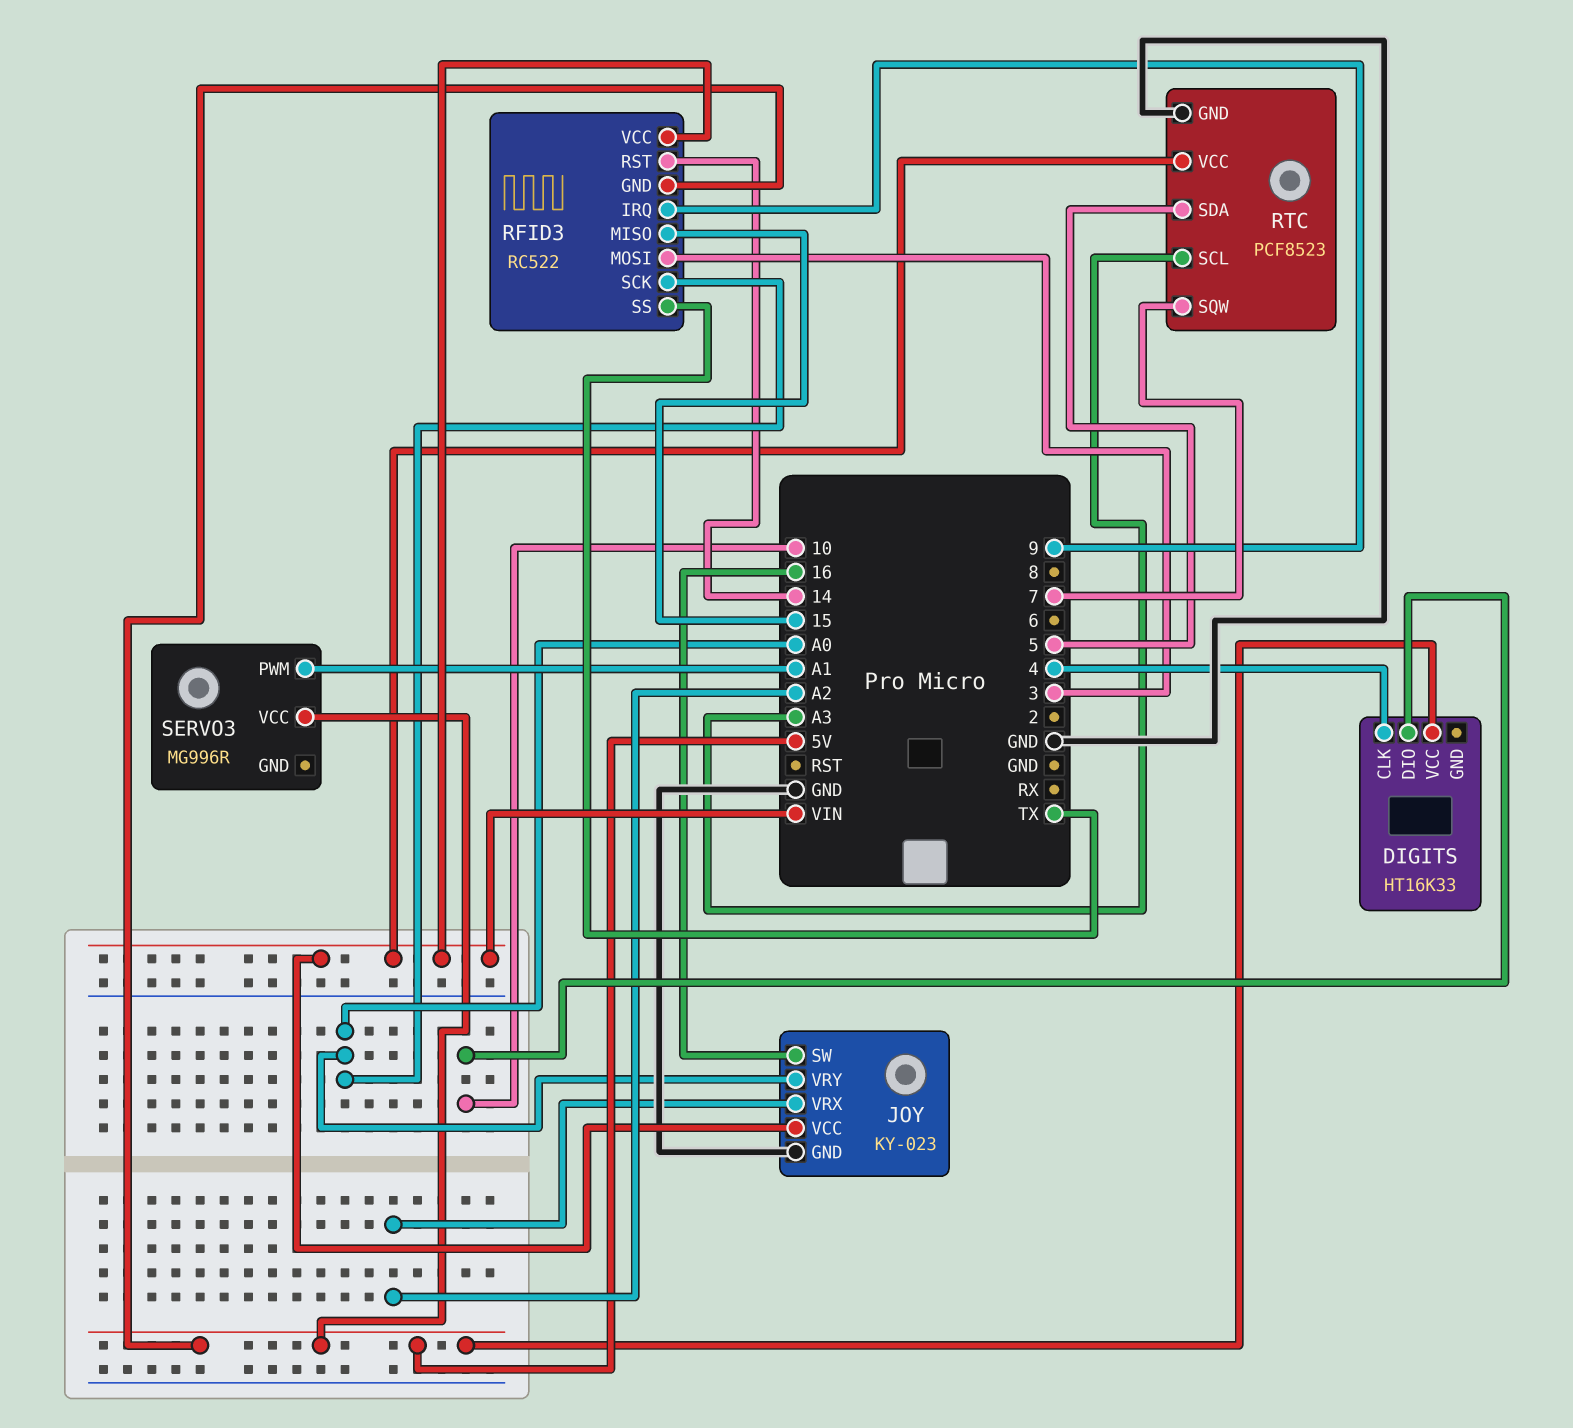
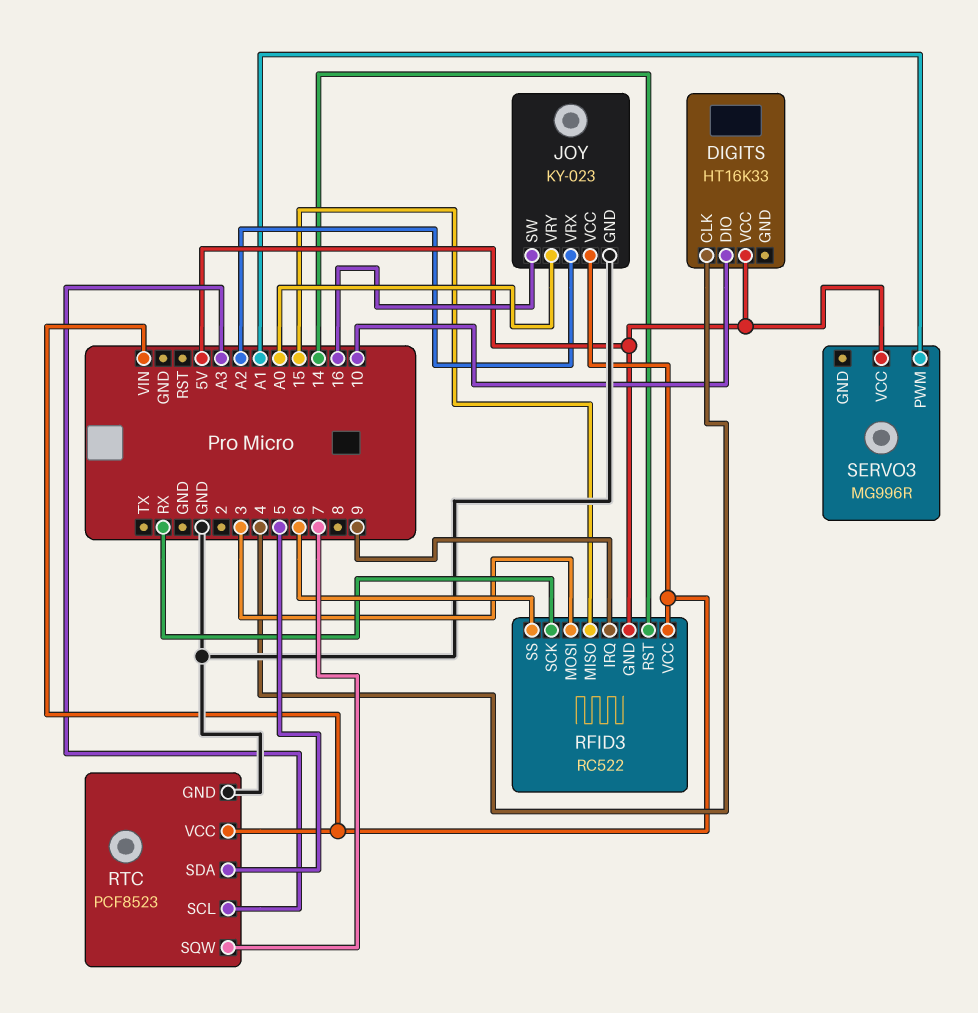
RFID3 pin SCK: A0 -> RX
RFID3 pin SS: TX -> 6

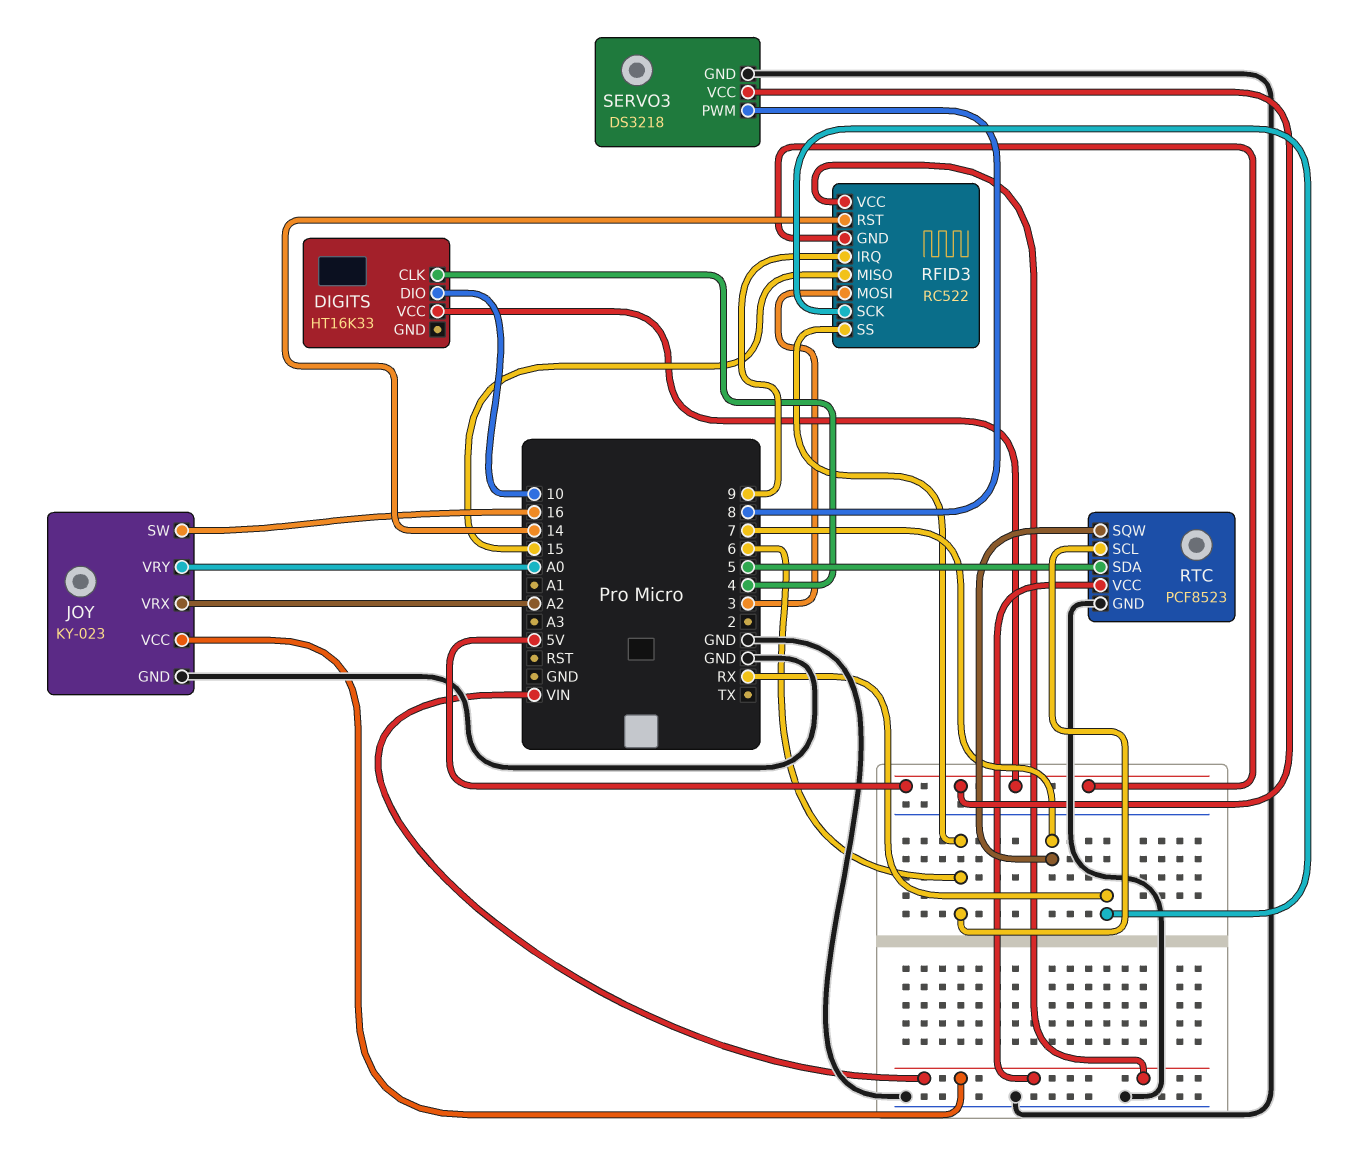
RTC pin SCL: A3 -> 6
SERVO3: MG996R -> DS3218
SERVO3 pin GND: none -> GND
SERVO3 pin PWM: A1 -> 8

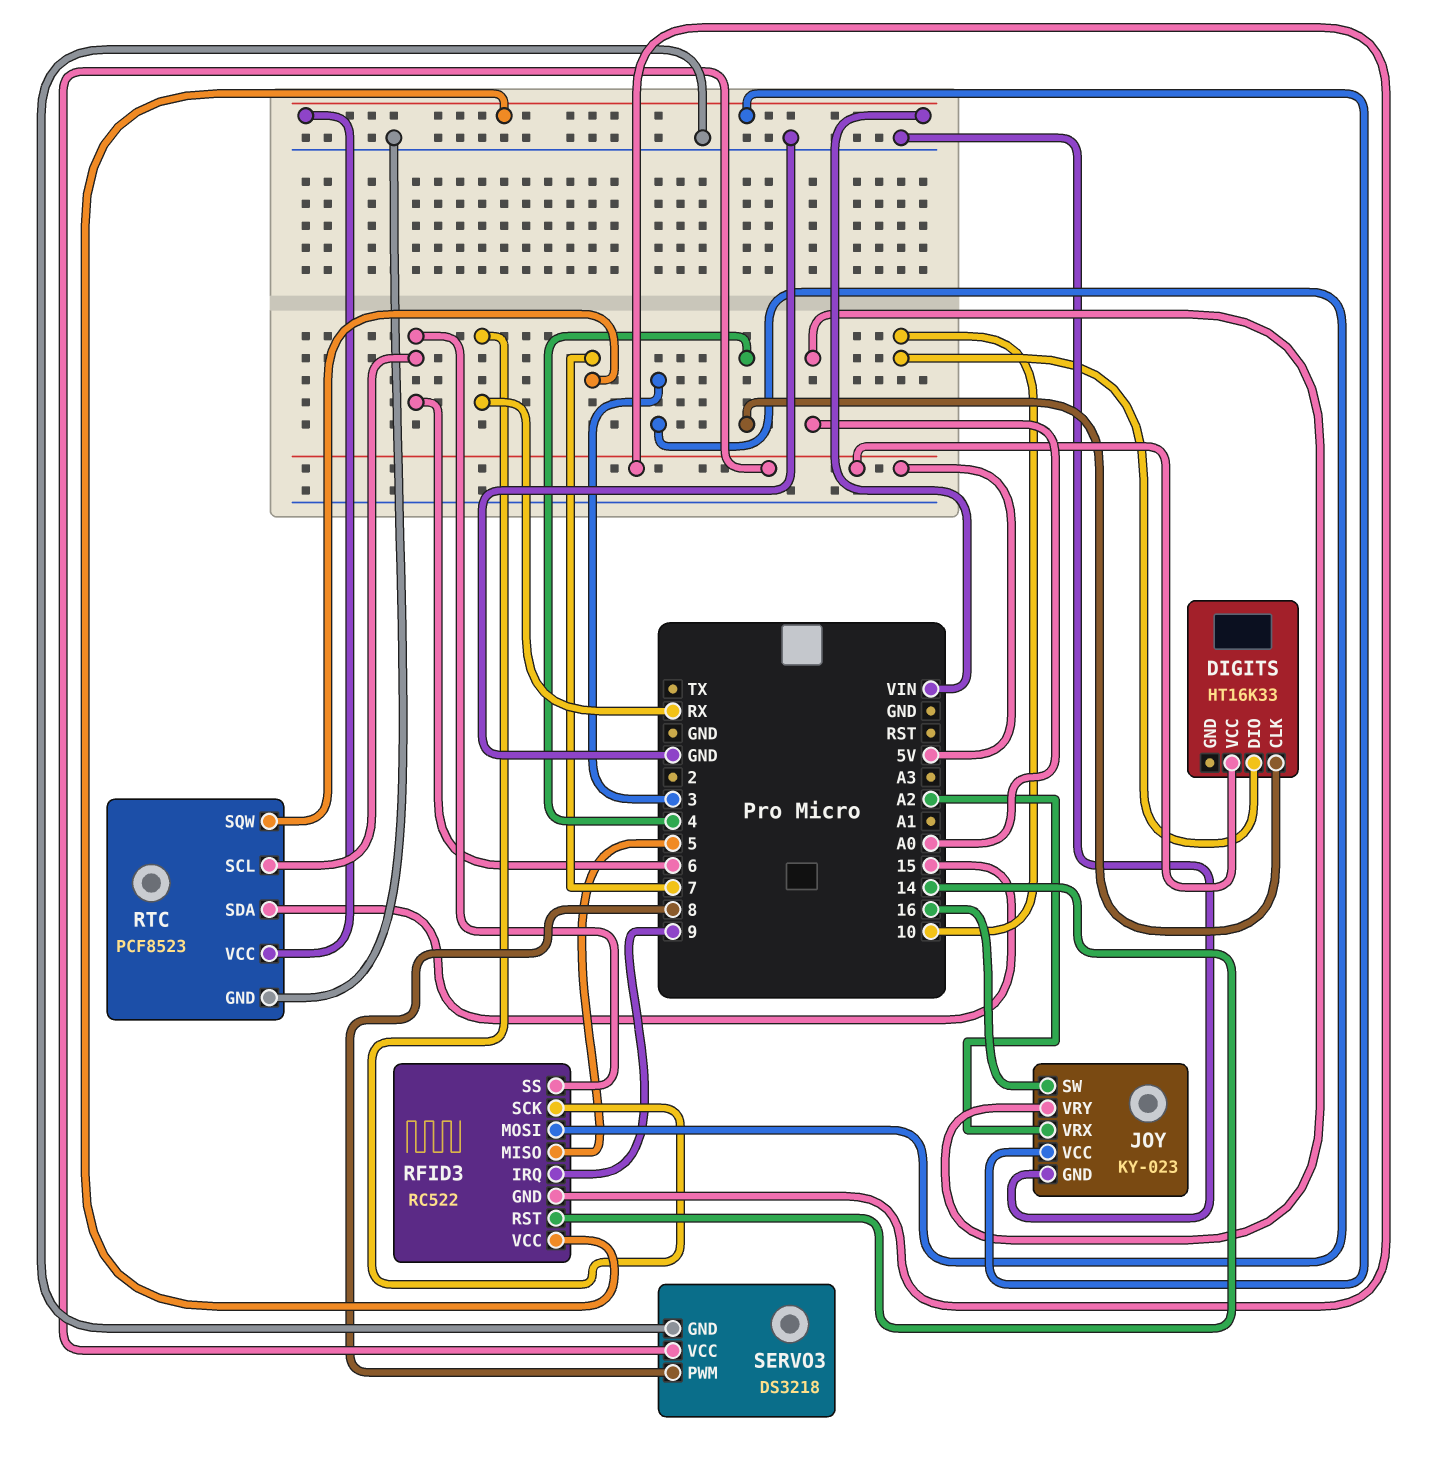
RFID3 pin MISO: 15 -> 5
RTC pin SDA: 5 -> 15

